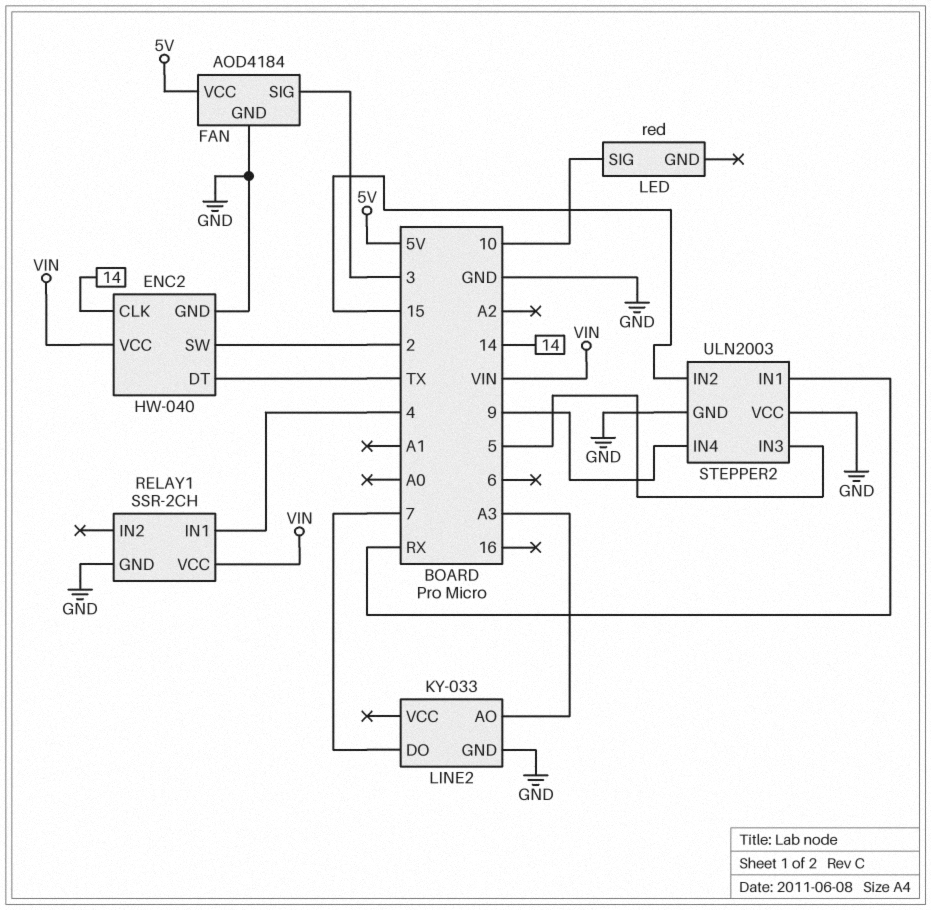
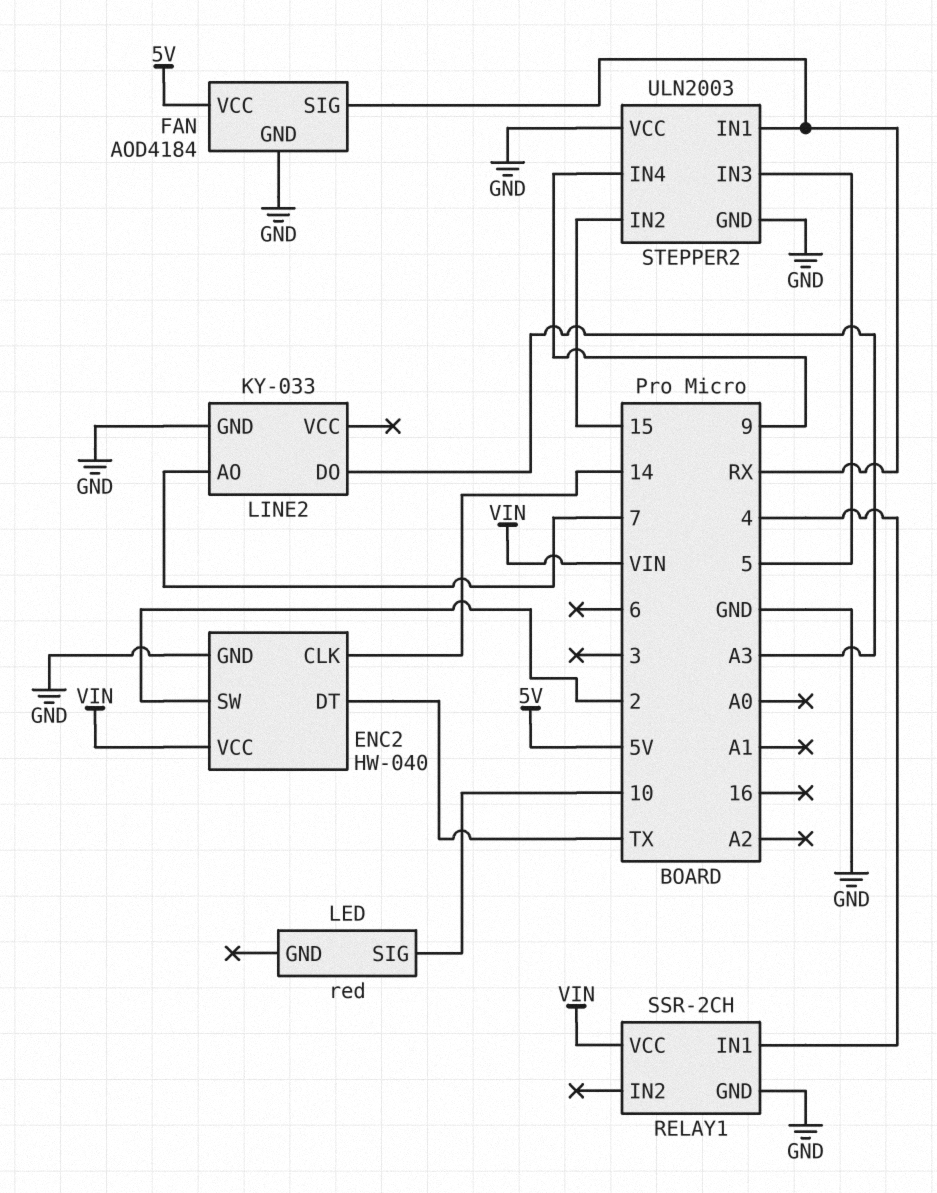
FAN pin SIG: 3 -> RX
LINE2 pin AO: A3 -> 7
LINE2 pin DO: 7 -> A3

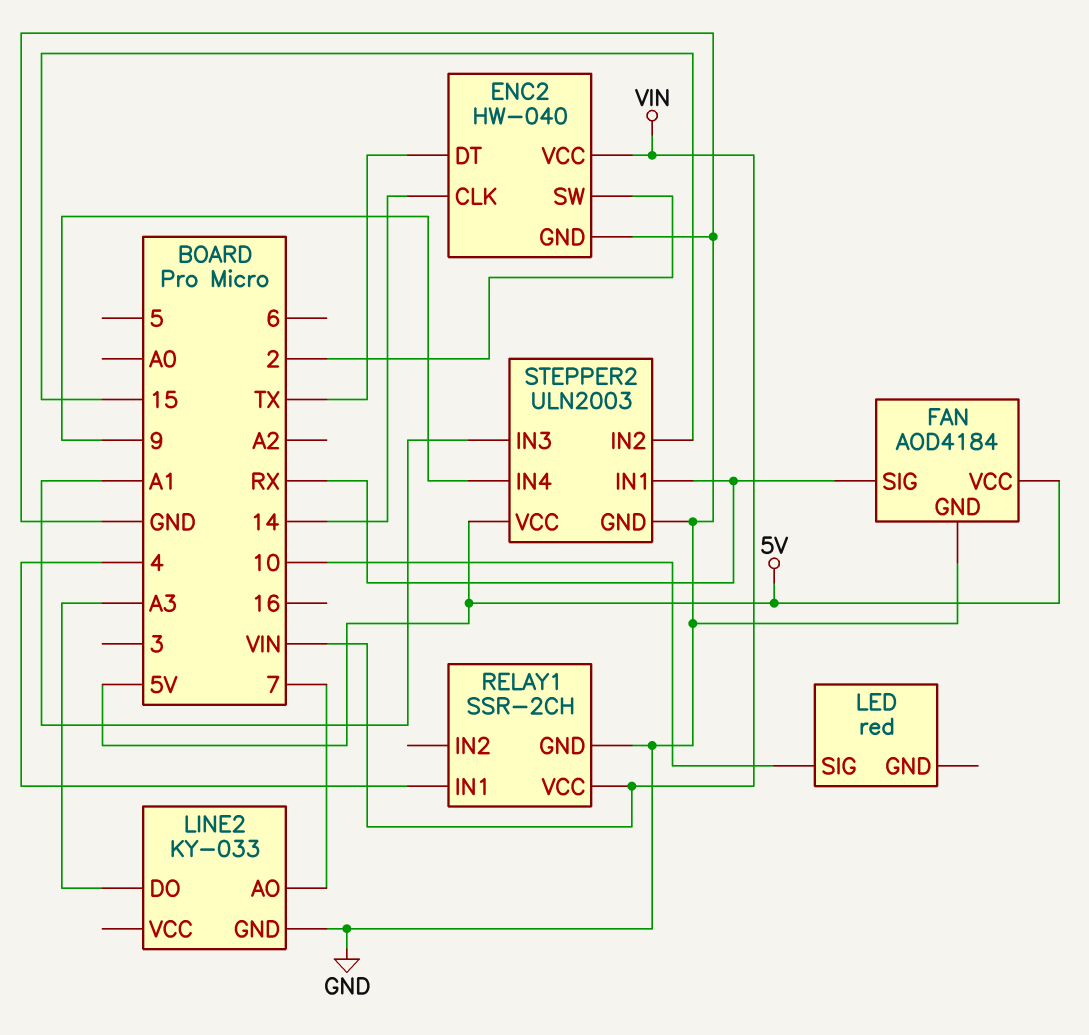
STEPPER2 pin IN3: 5 -> A1
STEPPER2 pin VCC: GND -> 5V

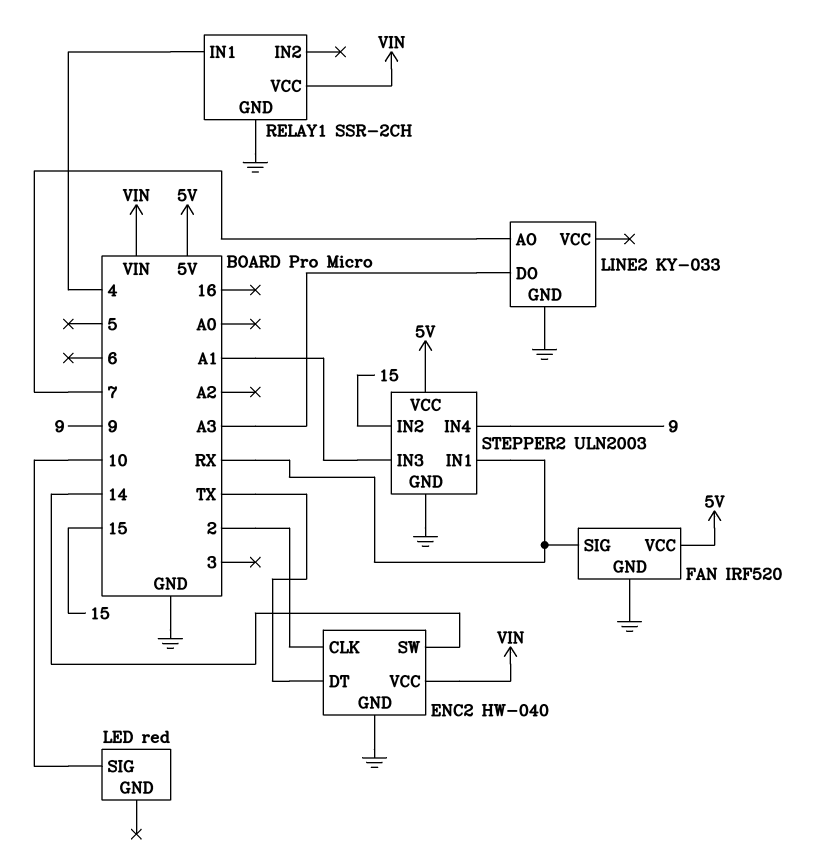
ENC2 pin CLK: 14 -> 2
ENC2 pin SW: 2 -> 14
FAN: AOD4184 -> IRF520

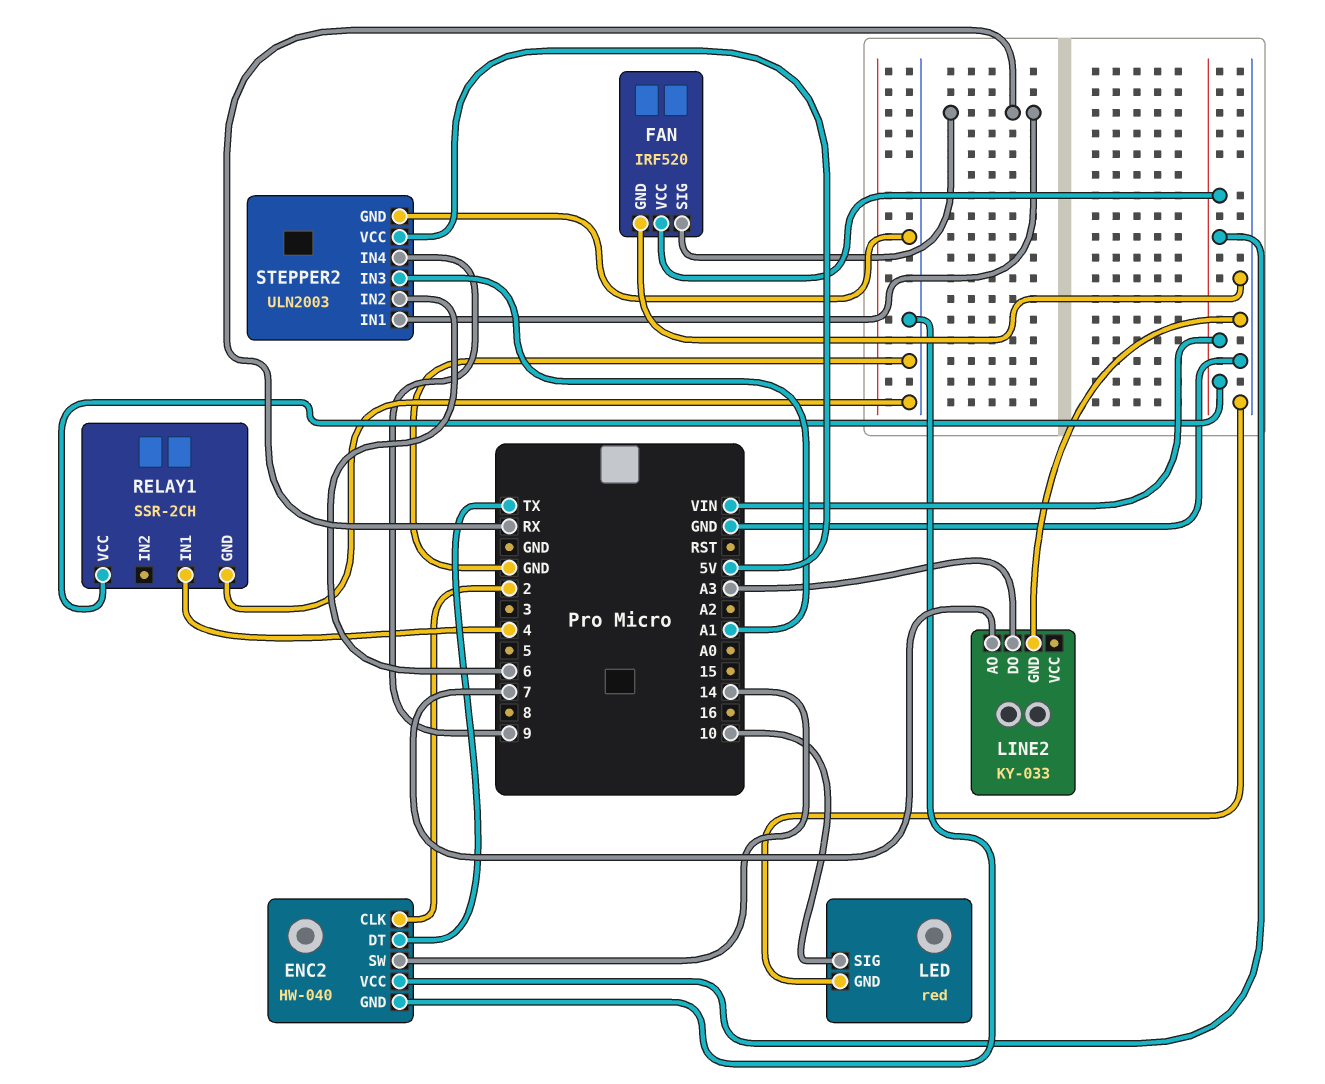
FAN pin VCC: 5V -> VIN
LED pin GND: none -> GND
STEPPER2 pin IN2: 15 -> 6

